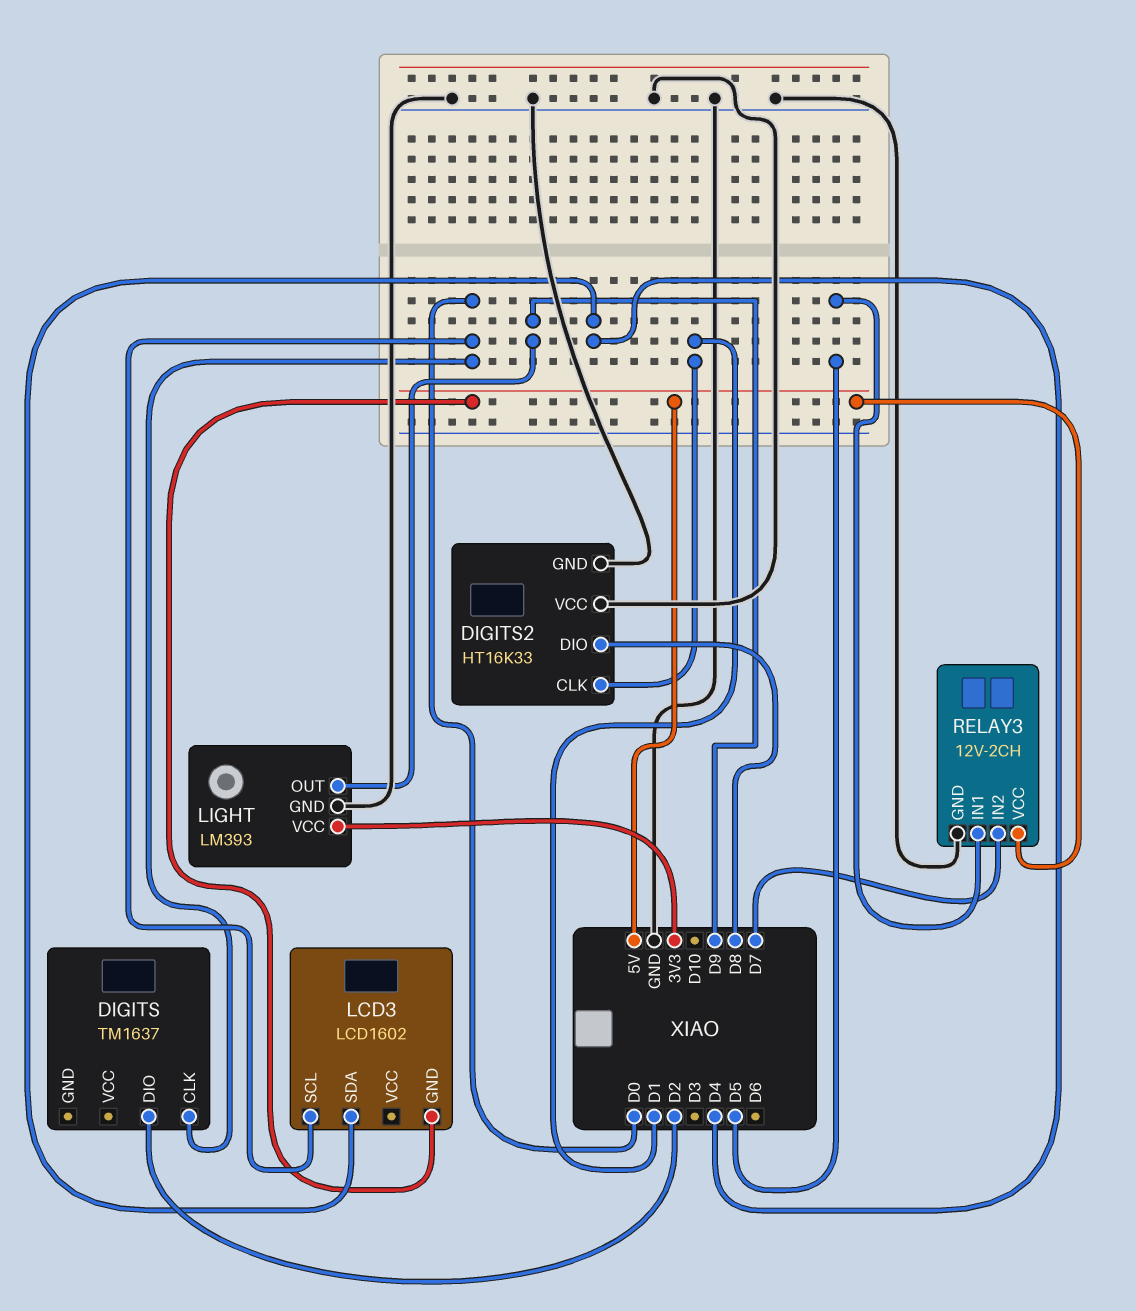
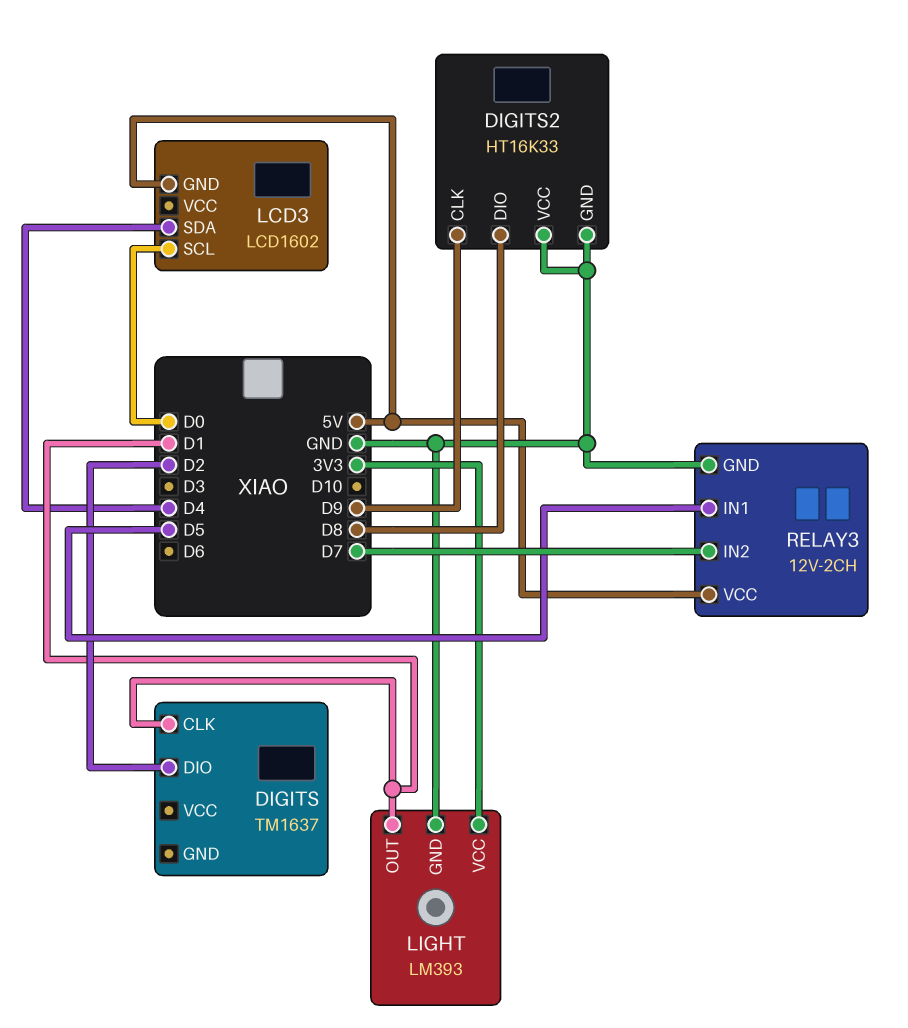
DIGITS pin CLK: D0 -> D1
DIGITS2 pin CLK: D1 -> D9
LIGHT pin OUT: D9 -> D1

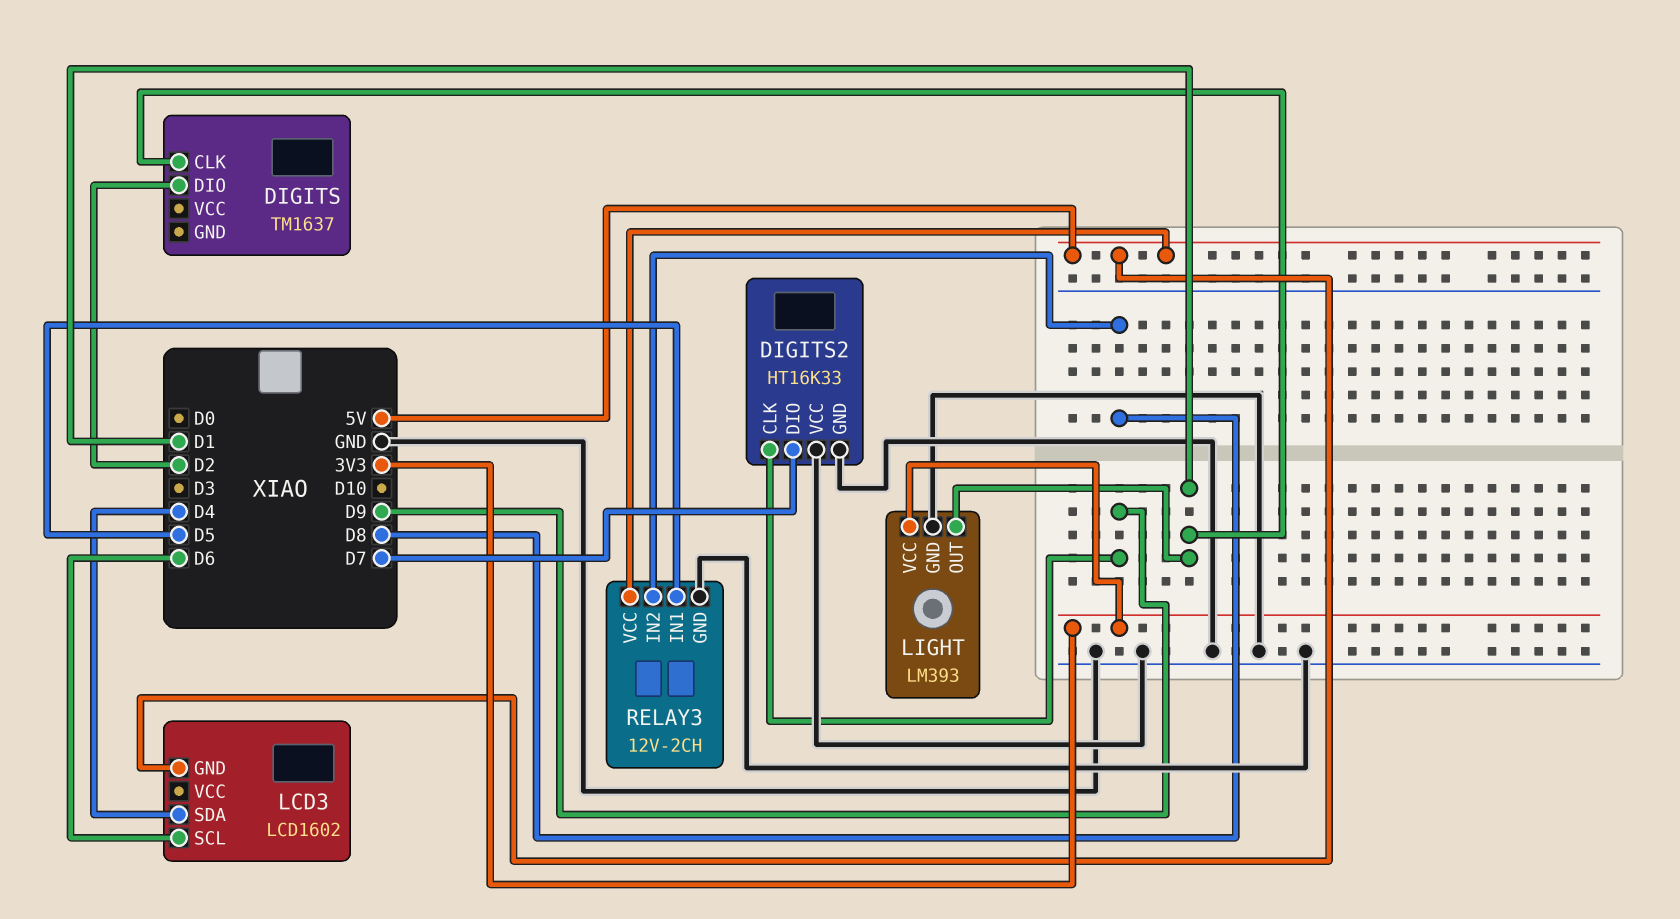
DIGITS2 pin DIO: D8 -> D7
LCD3 pin SCL: D0 -> D6
RELAY3 pin IN2: D7 -> D8

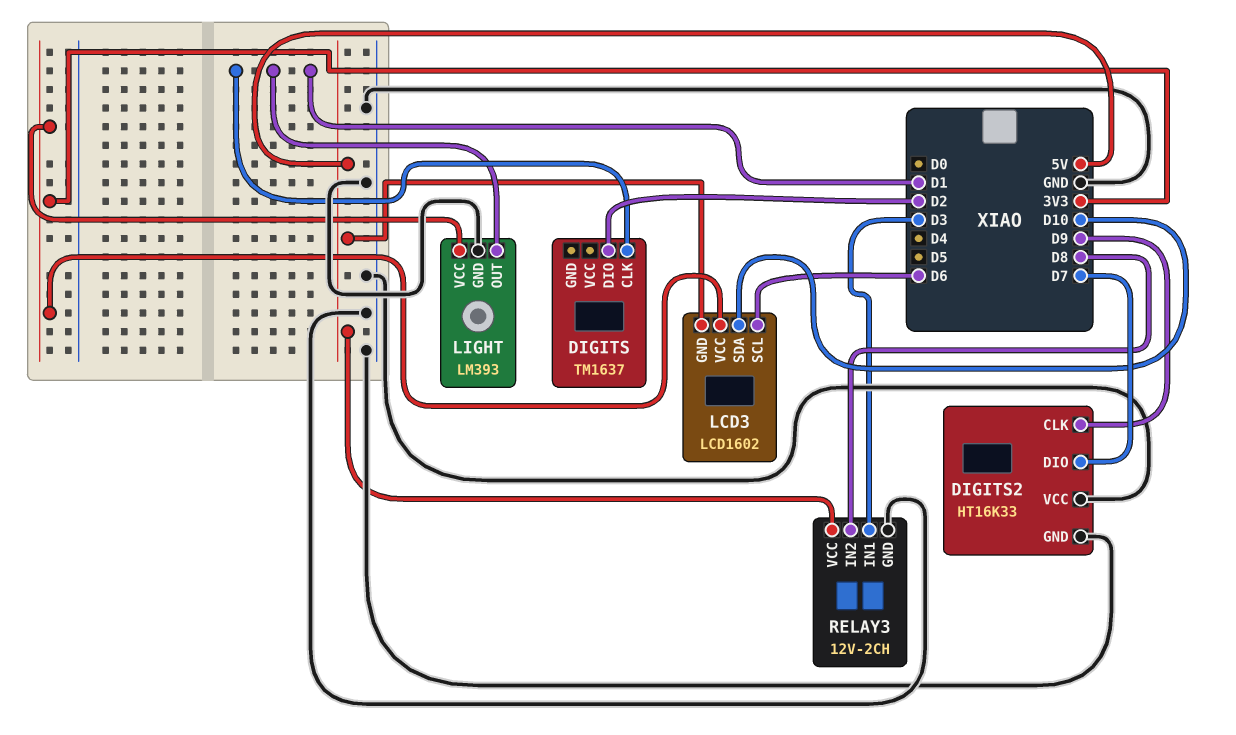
LCD3 pin SDA: D4 -> D10
LCD3 pin VCC: none -> 3V3
RELAY3 pin IN1: D5 -> D3

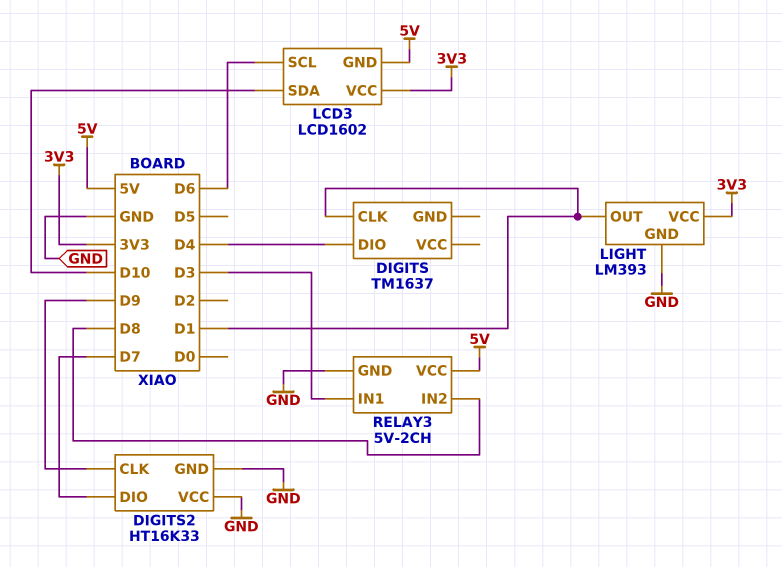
DIGITS pin DIO: D2 -> D4
RELAY3: 12V-2CH -> 5V-2CH

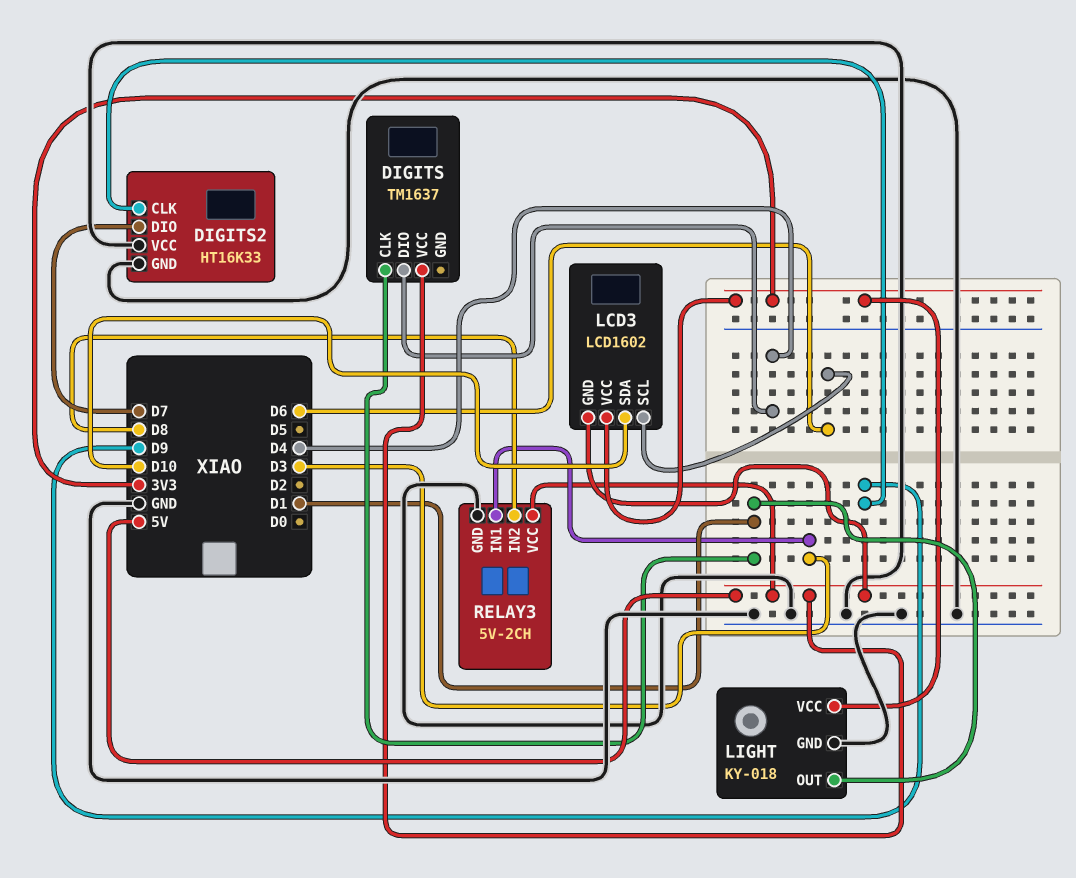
DIGITS pin VCC: none -> 5V
LIGHT: LM393 -> KY-018

